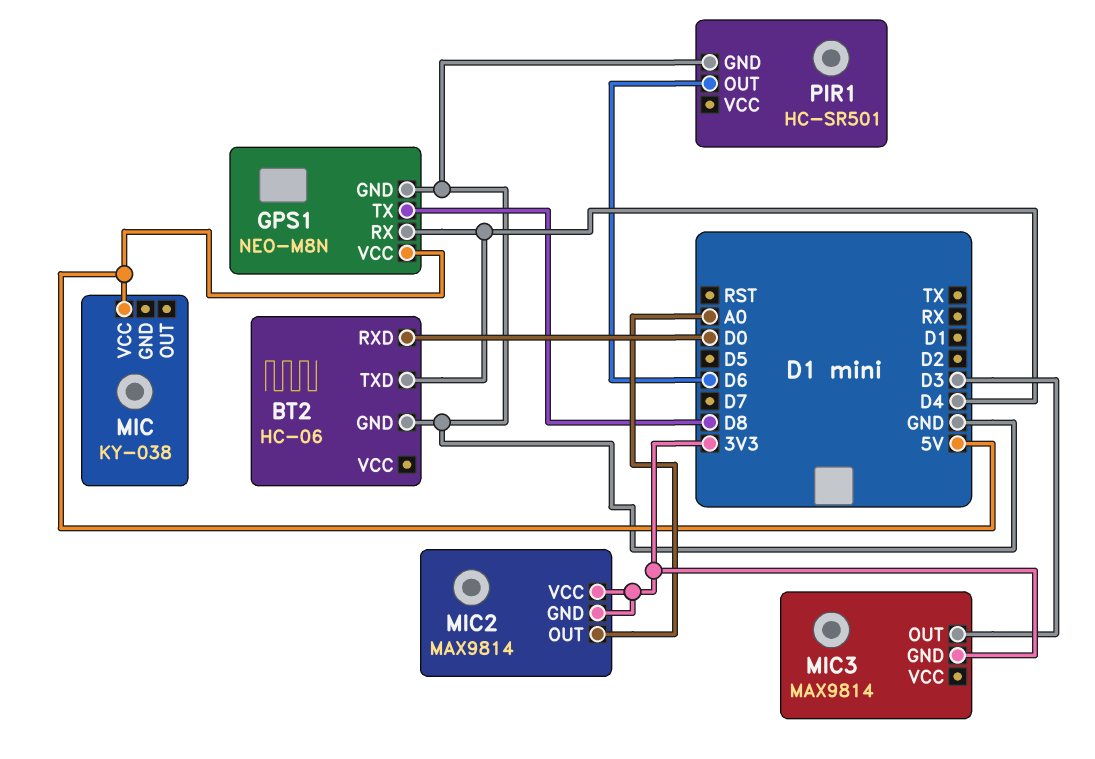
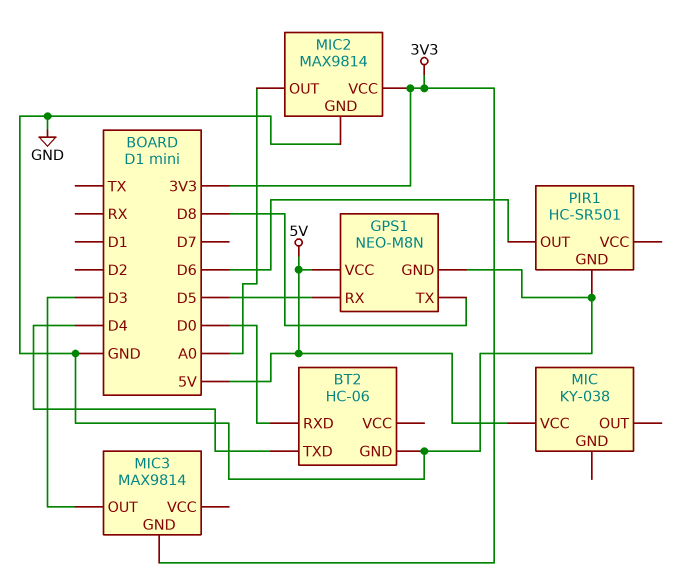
GPS1 pin RX: D4 -> D5
MIC2 pin GND: 3V3 -> GND

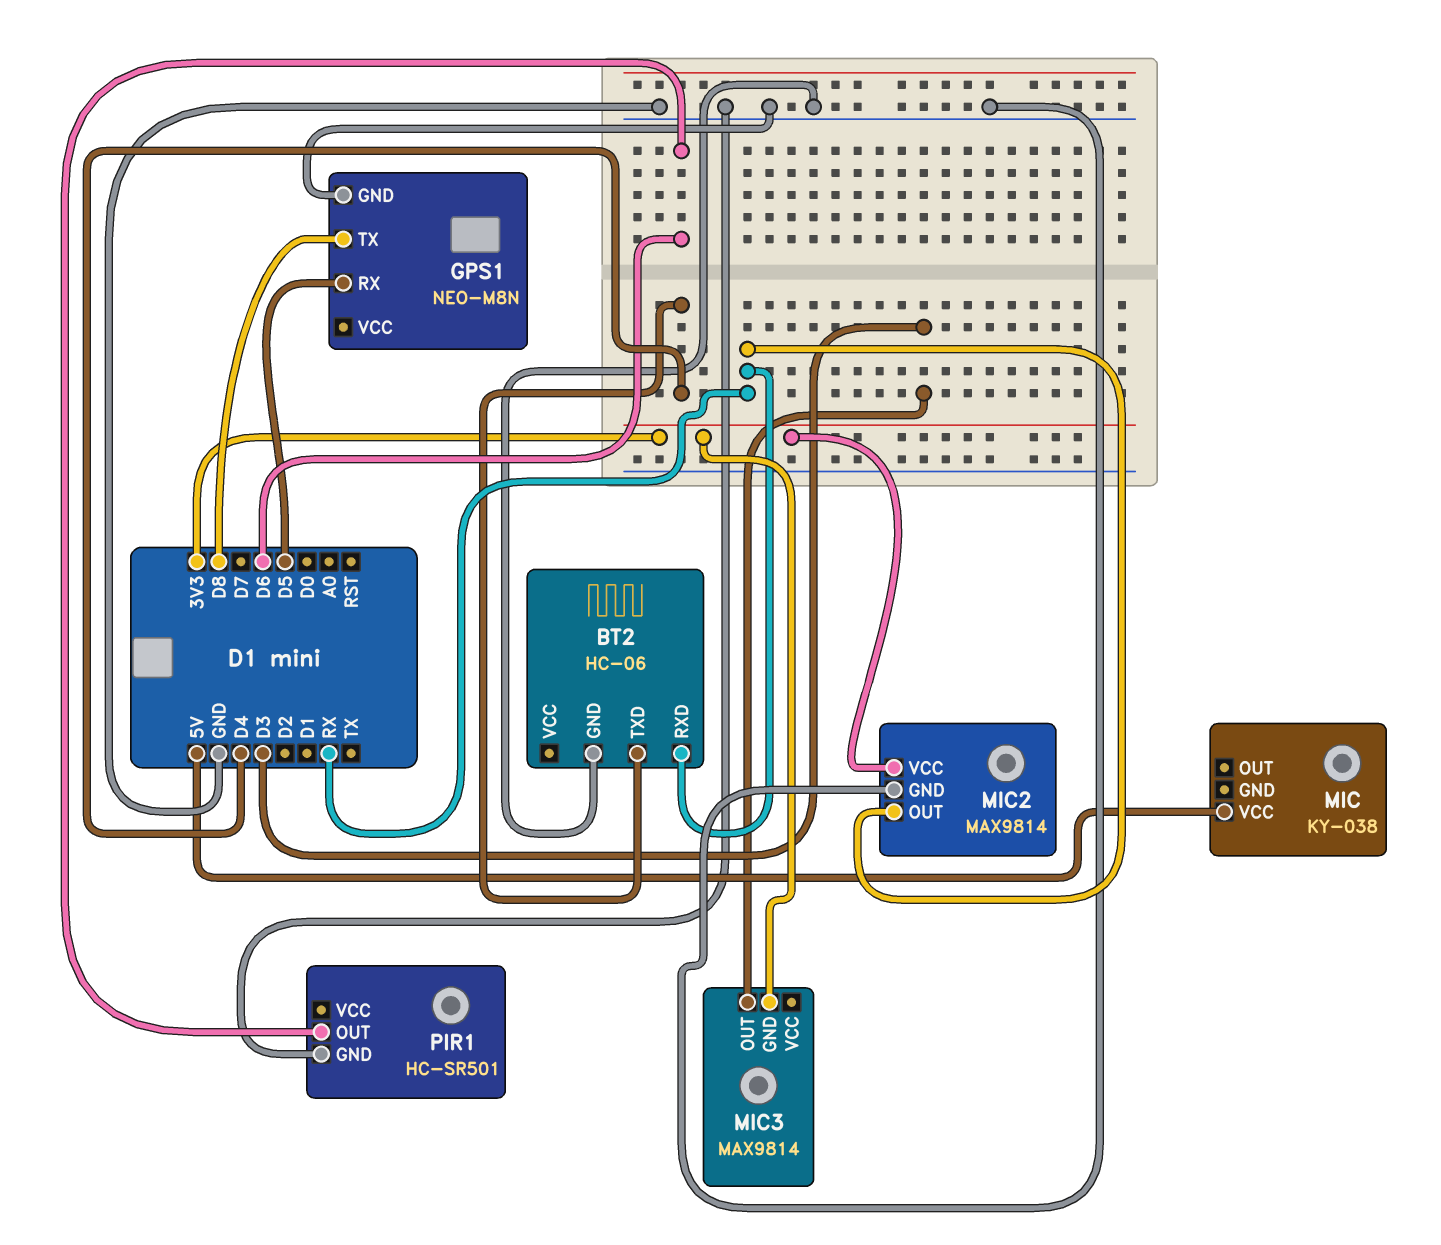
BT2 pin RXD: D0 -> RX
GPS1 pin VCC: 5V -> none
MIC2 pin OUT: A0 -> RX

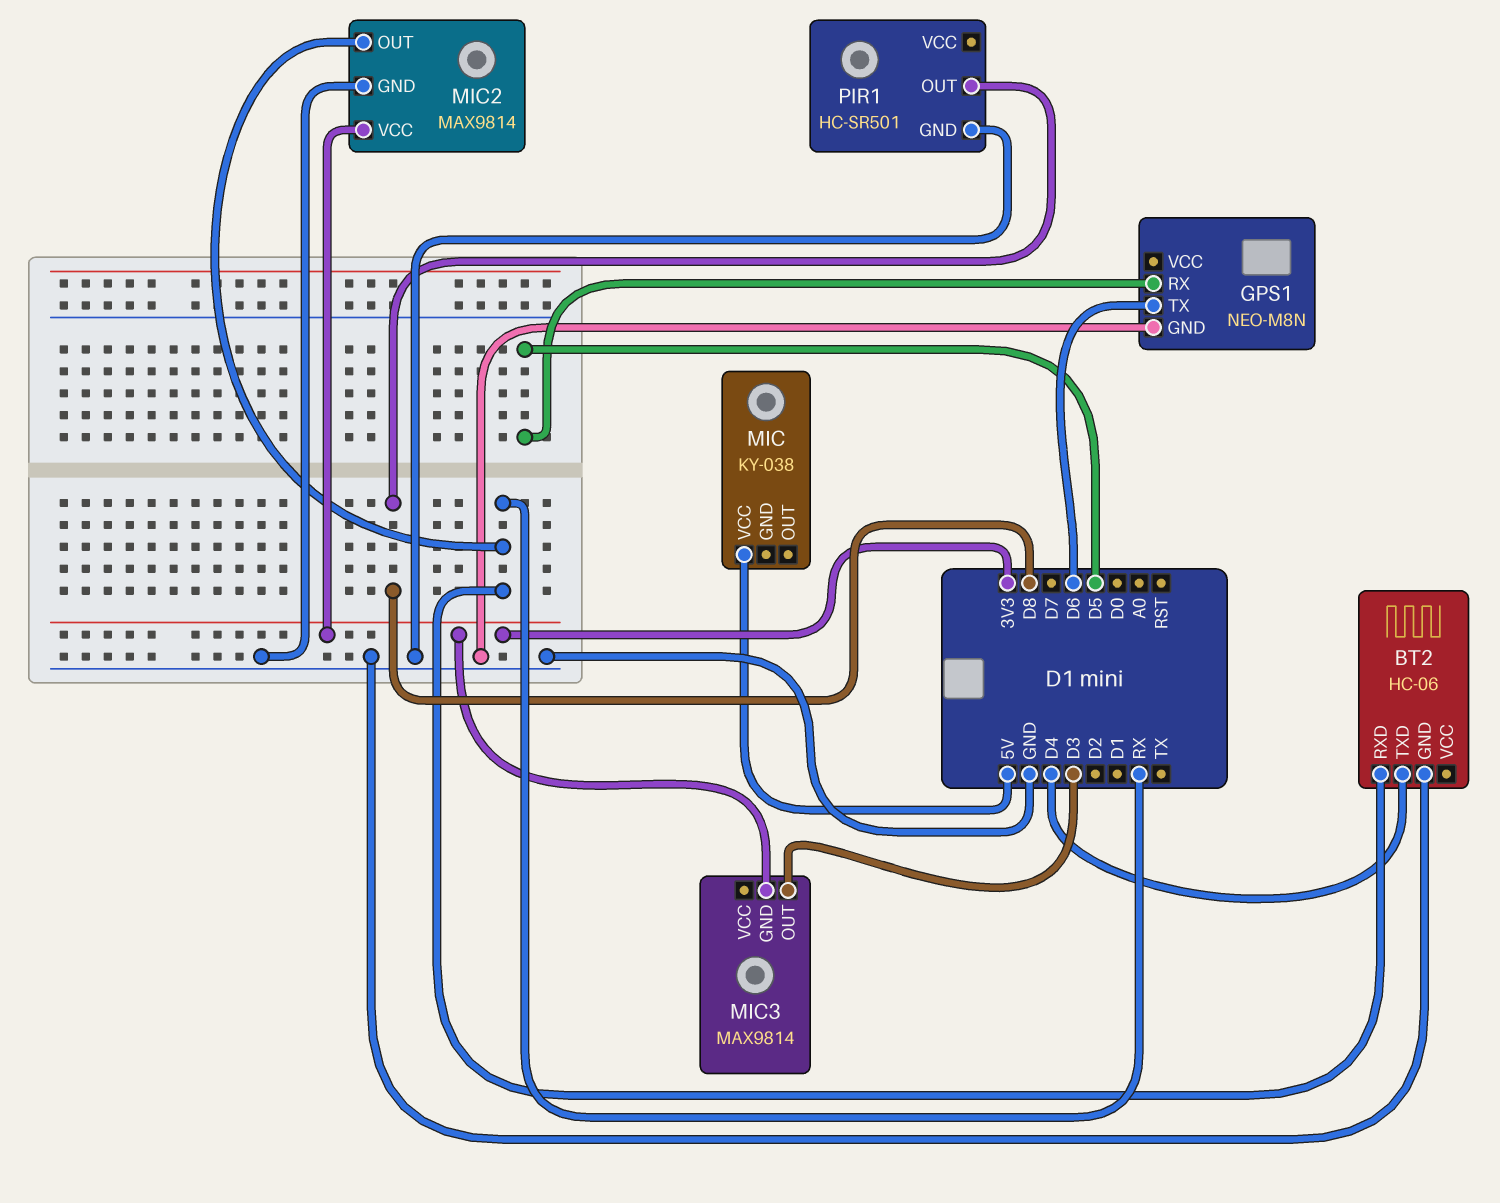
GPS1 pin TX: D8 -> D6
PIR1 pin OUT: D6 -> D8

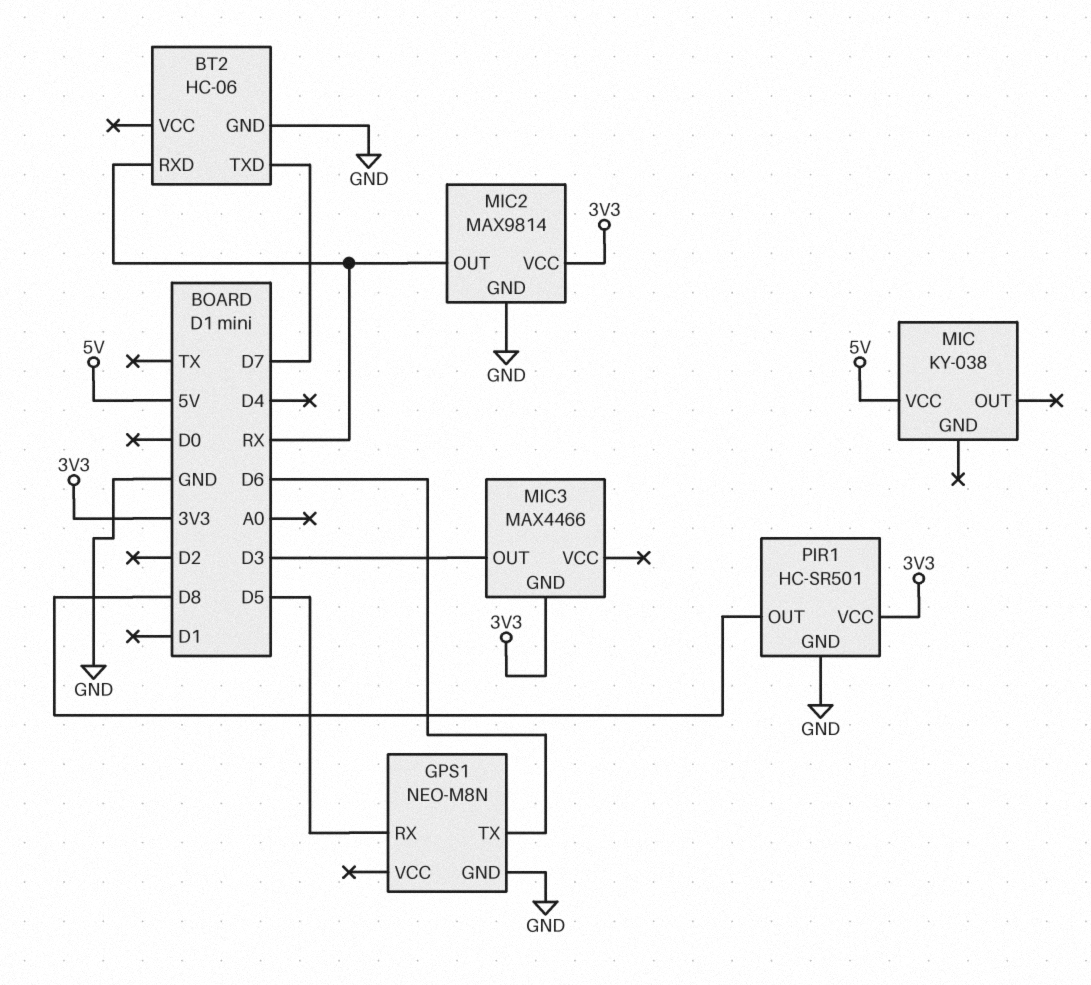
BT2 pin TXD: D4 -> D7
MIC3: MAX9814 -> MAX4466
PIR1 pin VCC: none -> 3V3

